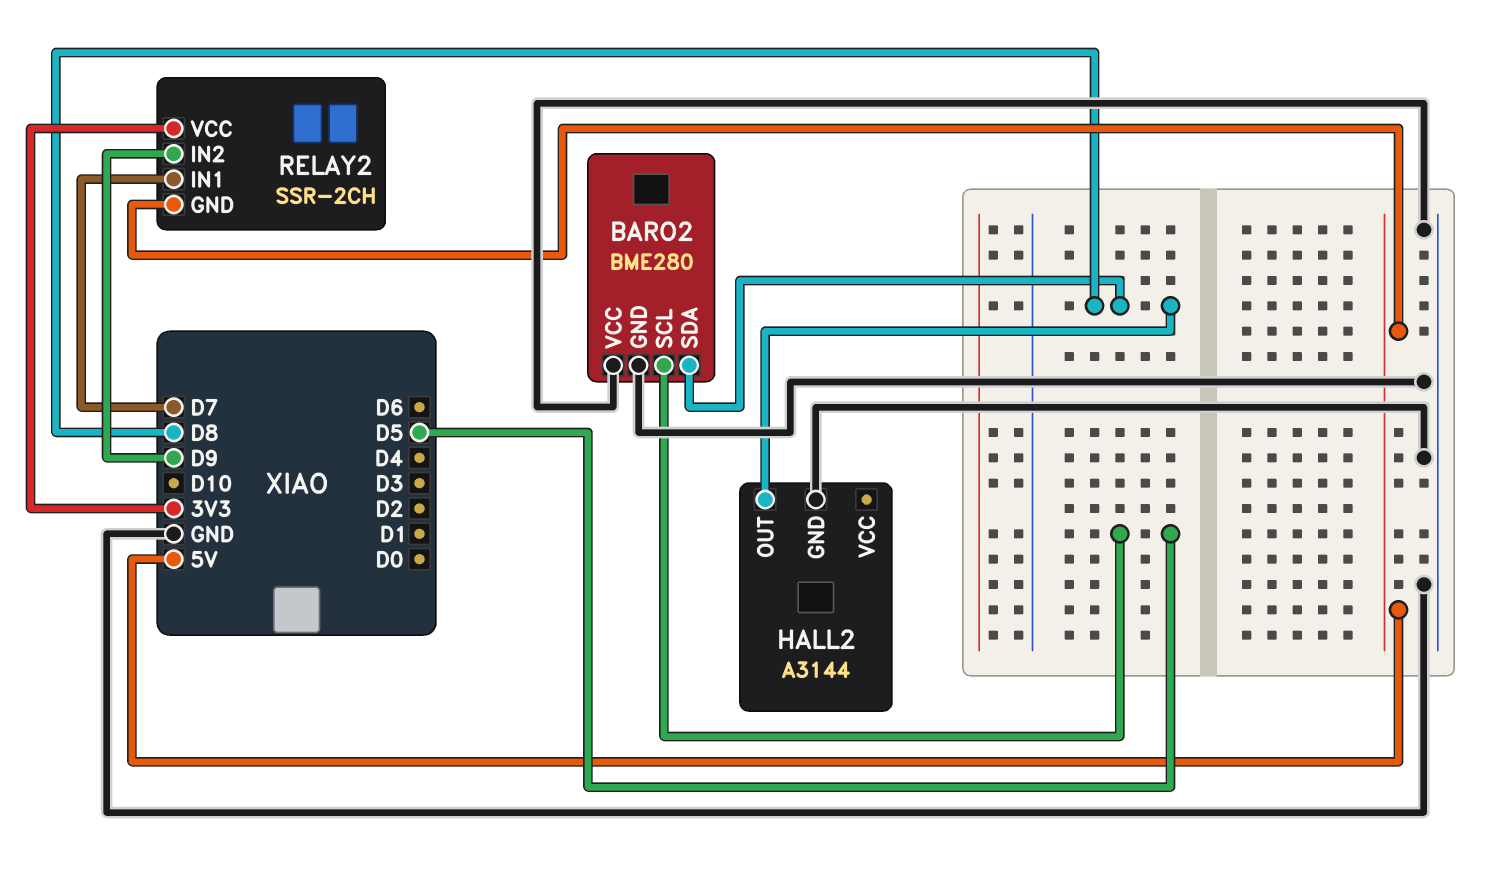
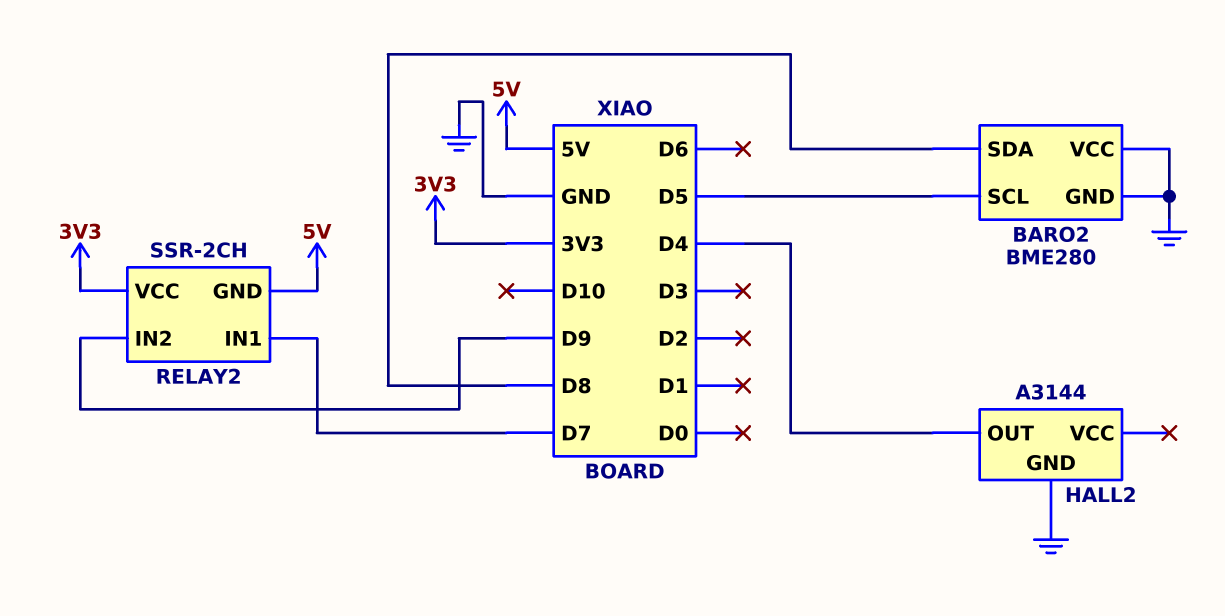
HALL2 pin OUT: D8 -> D4

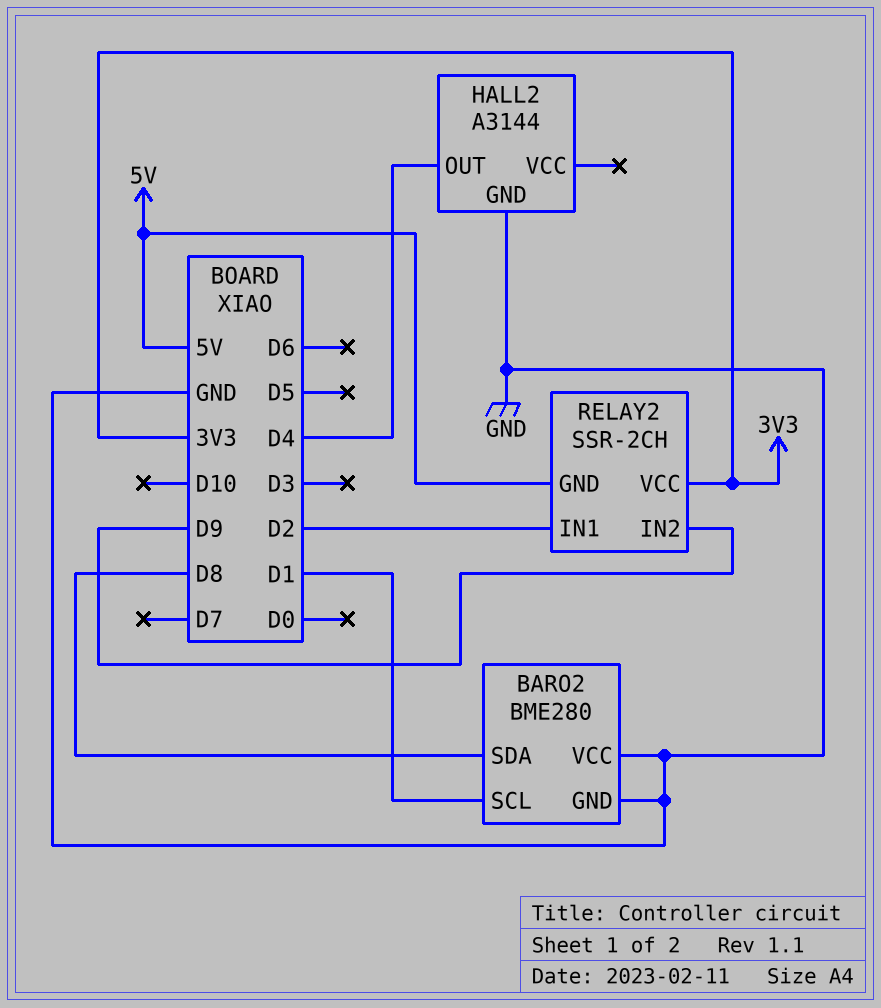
BARO2 pin SCL: D5 -> D1
RELAY2 pin IN1: D7 -> D2

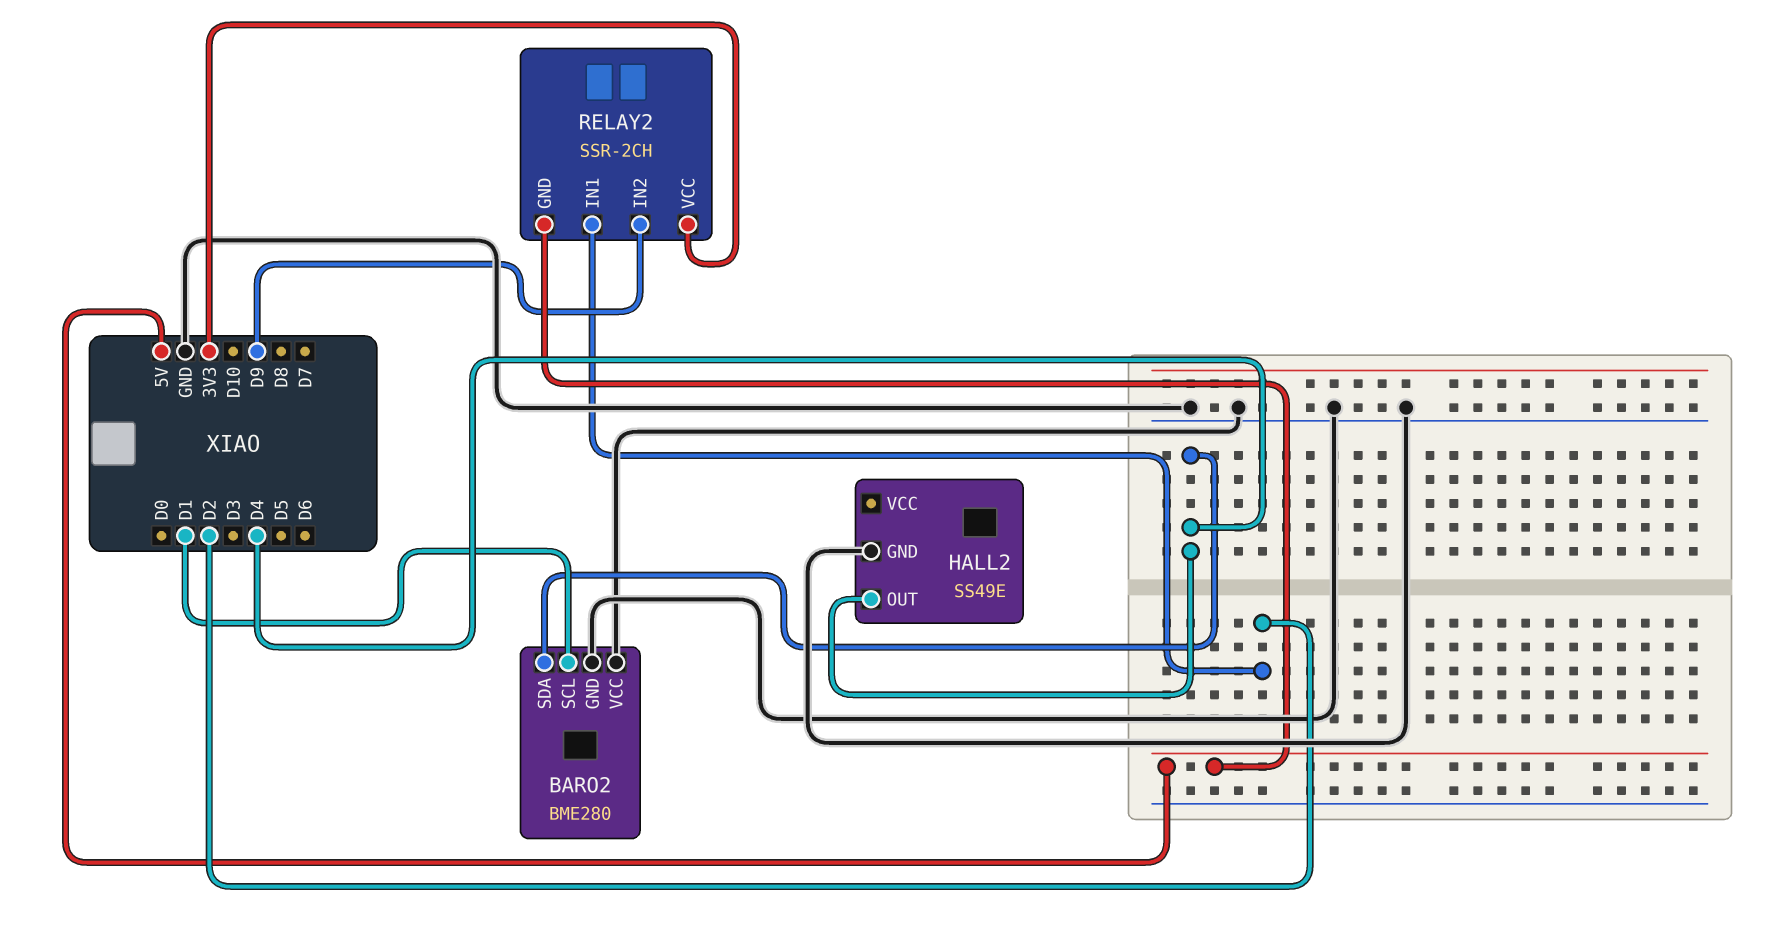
BARO2 pin SDA: D8 -> D4
HALL2: A3144 -> SS49E

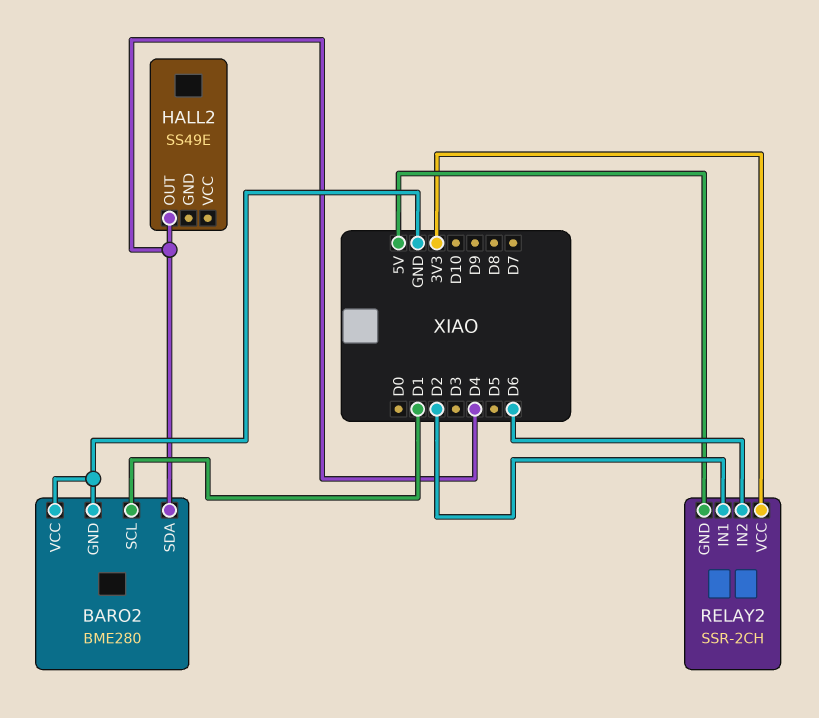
HALL2 pin GND: GND -> none
RELAY2 pin IN2: D9 -> D6

